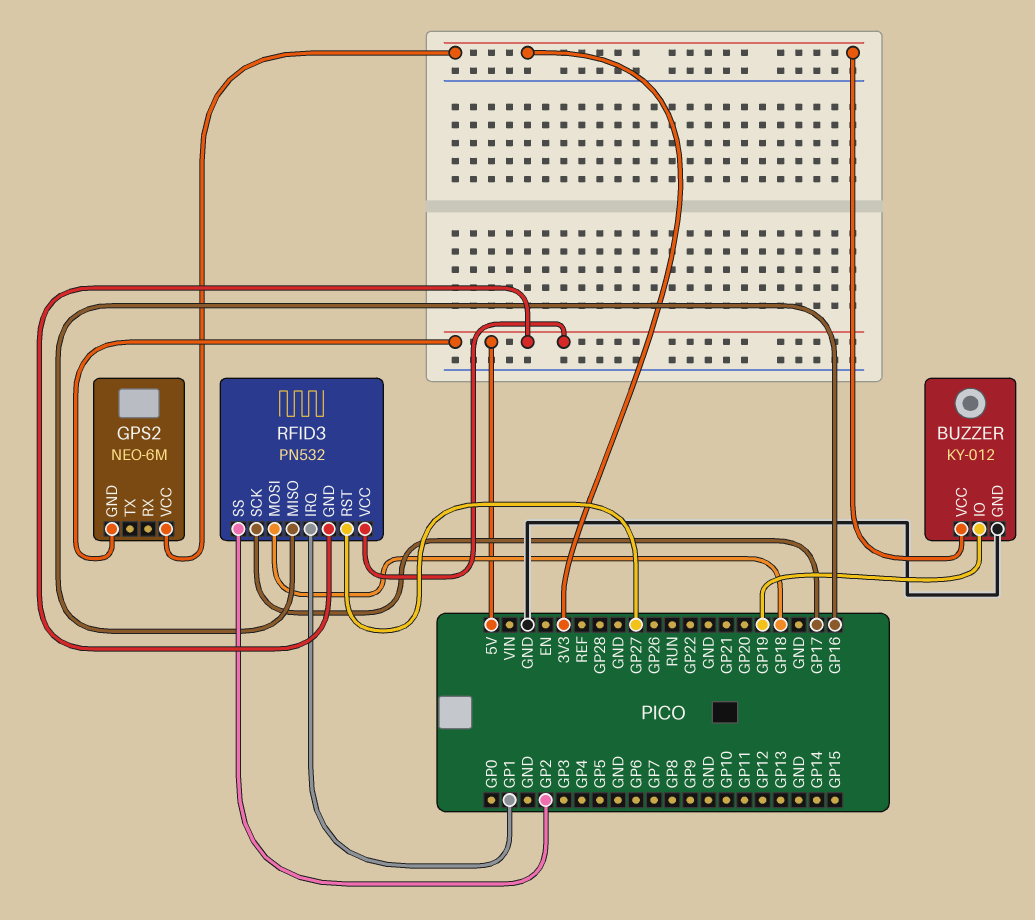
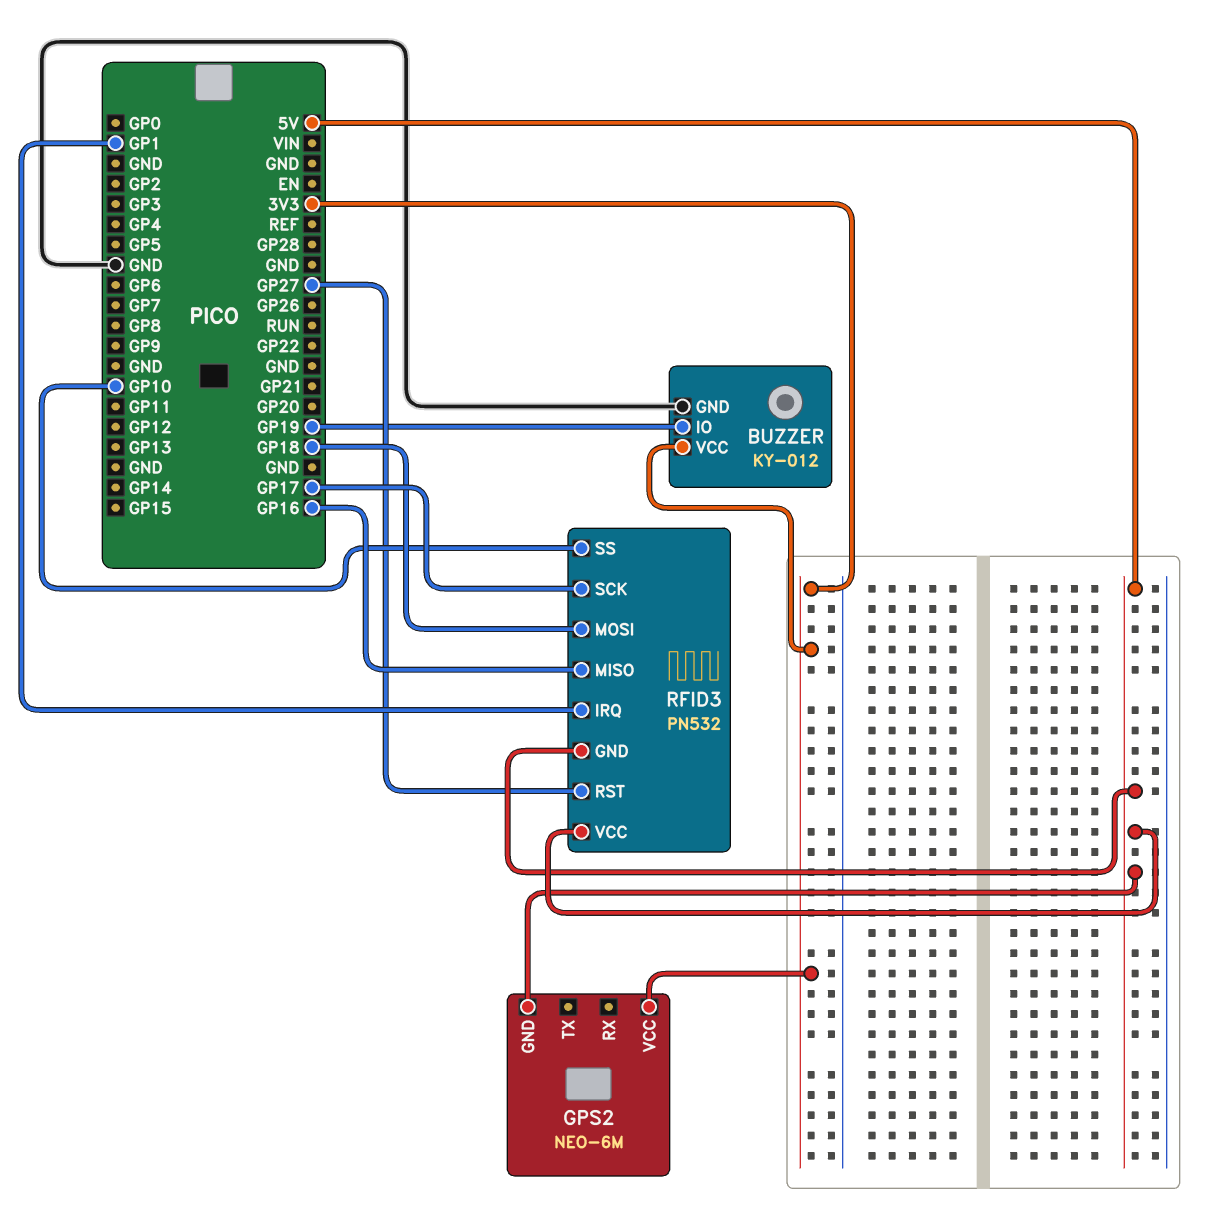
RFID3 pin SS: GP2 -> GP10

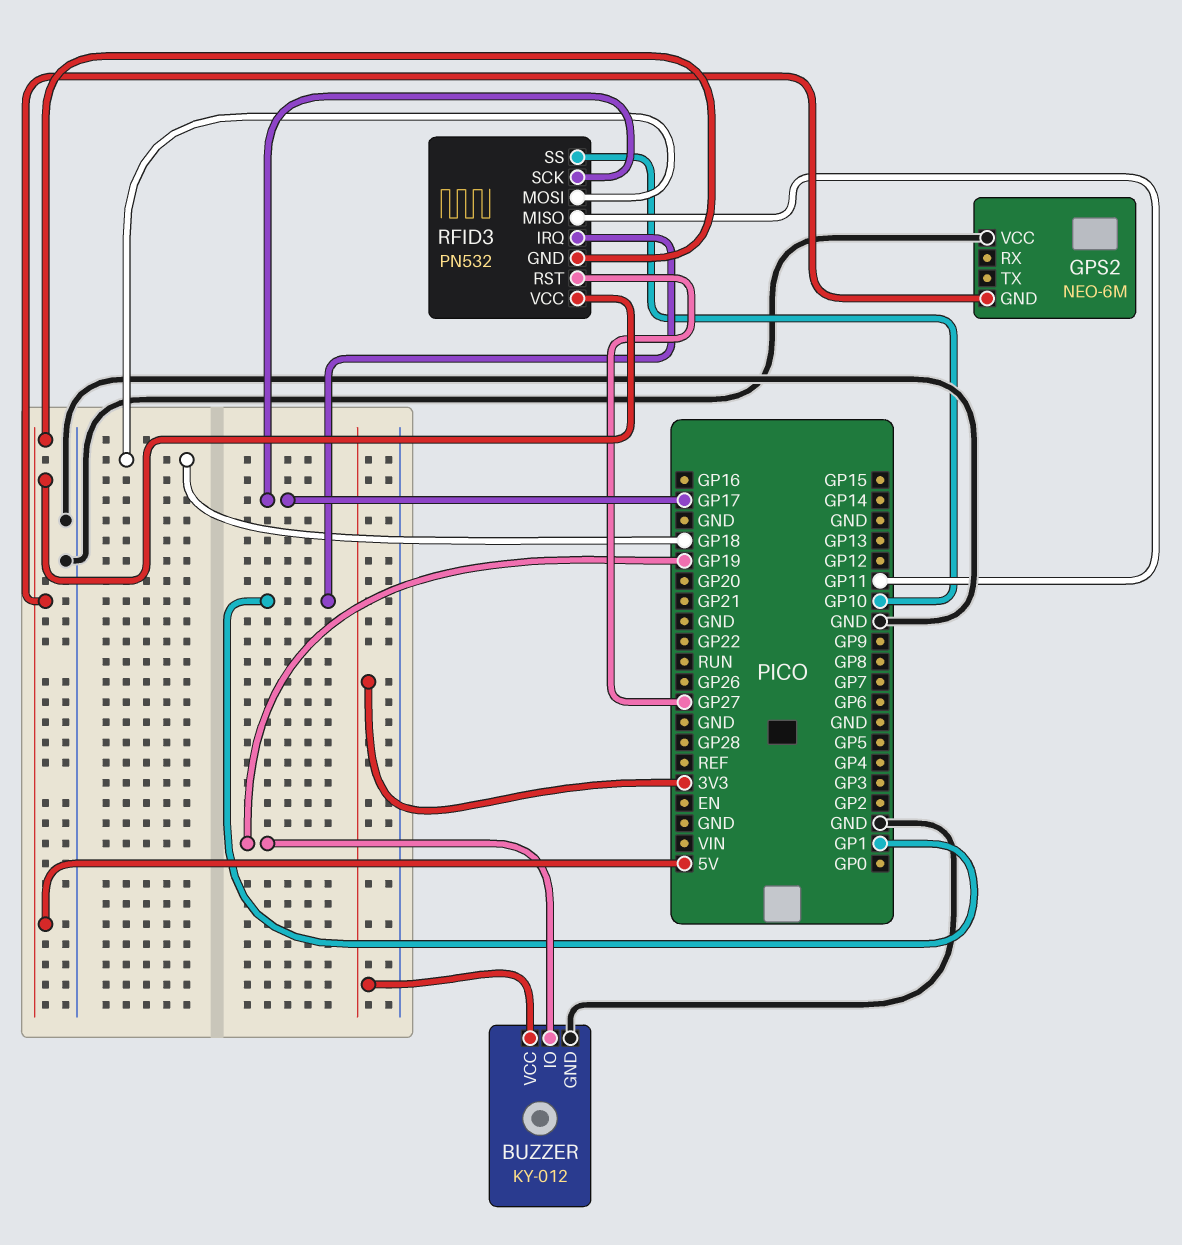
GPS2 pin VCC: 3V3 -> GND
RFID3 pin MISO: GP16 -> GP11

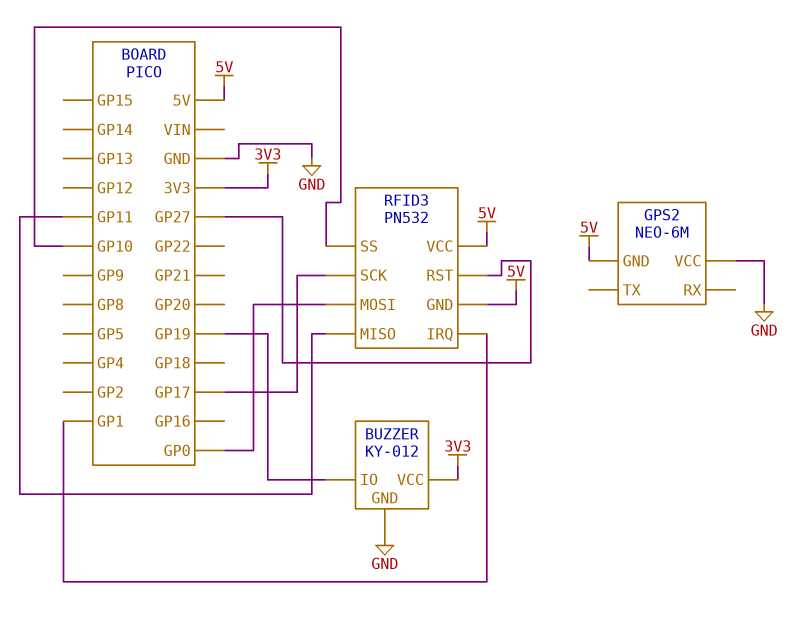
RFID3 pin MOSI: GP18 -> GP0

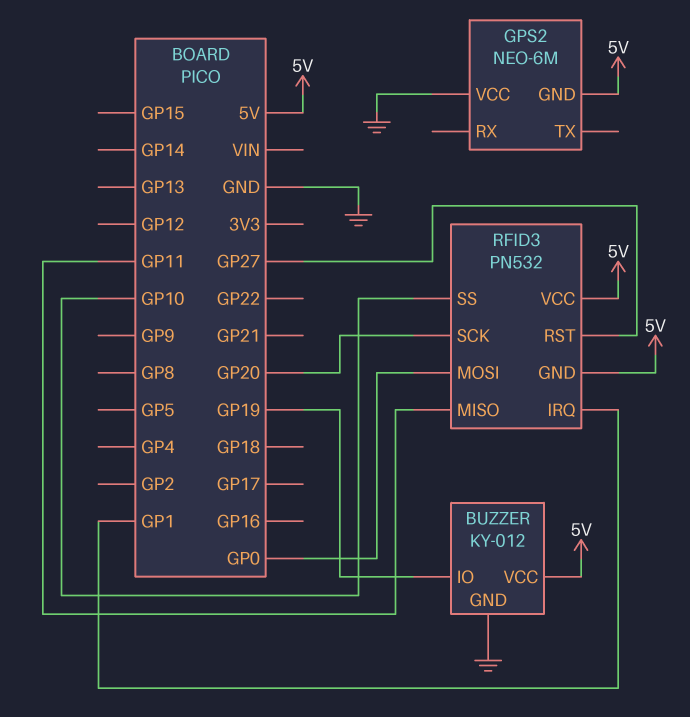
BUZZER pin VCC: 3V3 -> 5V
RFID3 pin SCK: GP17 -> GP20

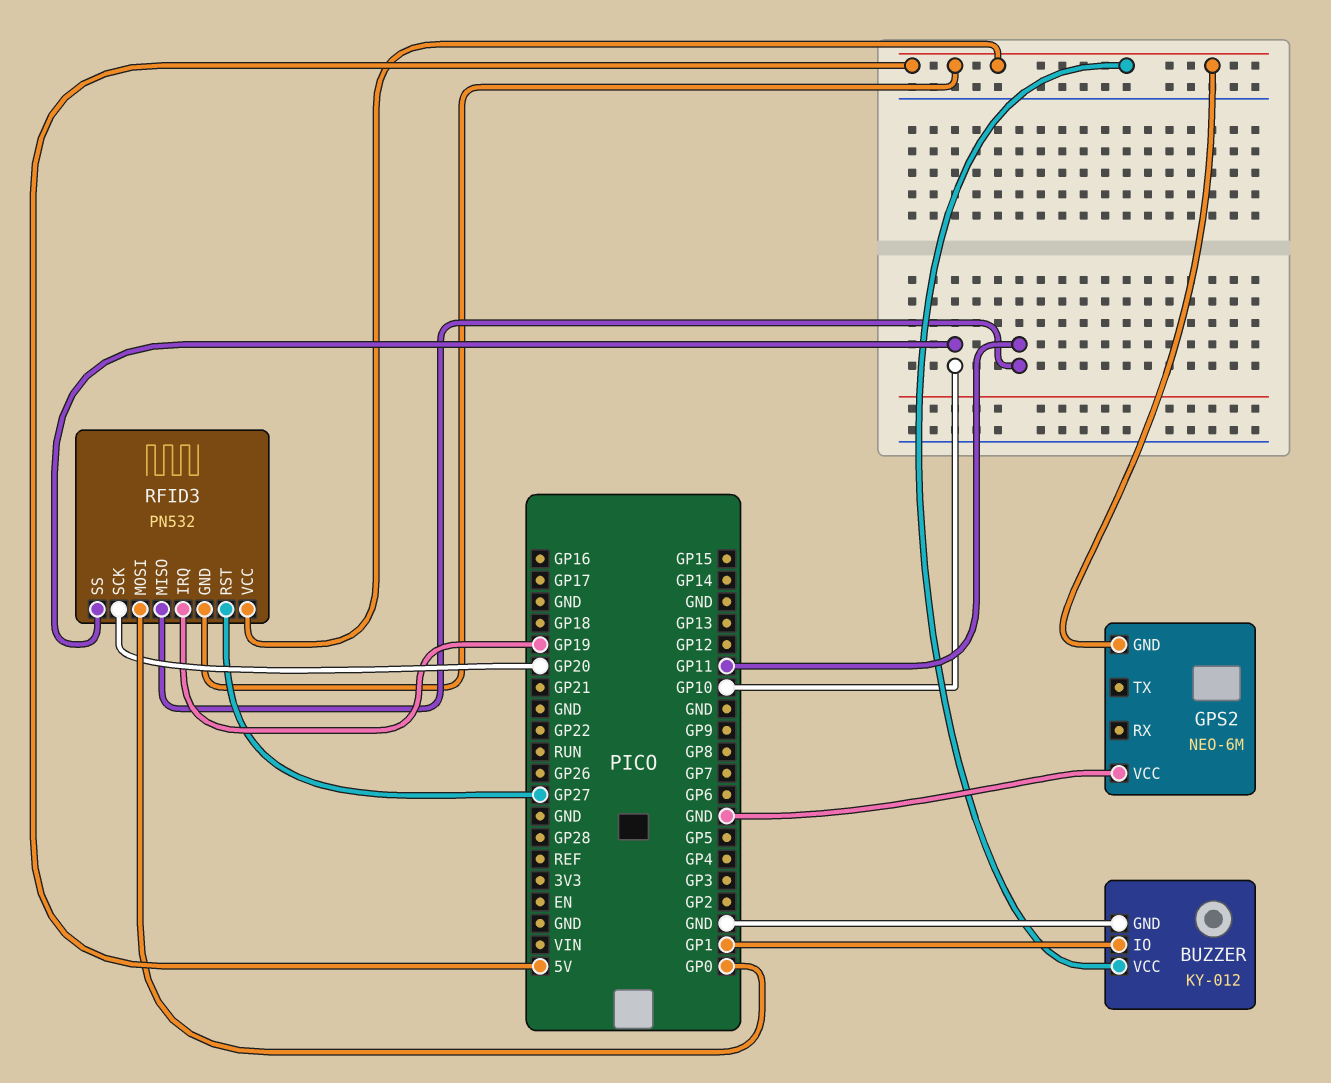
BUZZER pin IO: GP19 -> GP1
RFID3 pin IRQ: GP1 -> GP19

